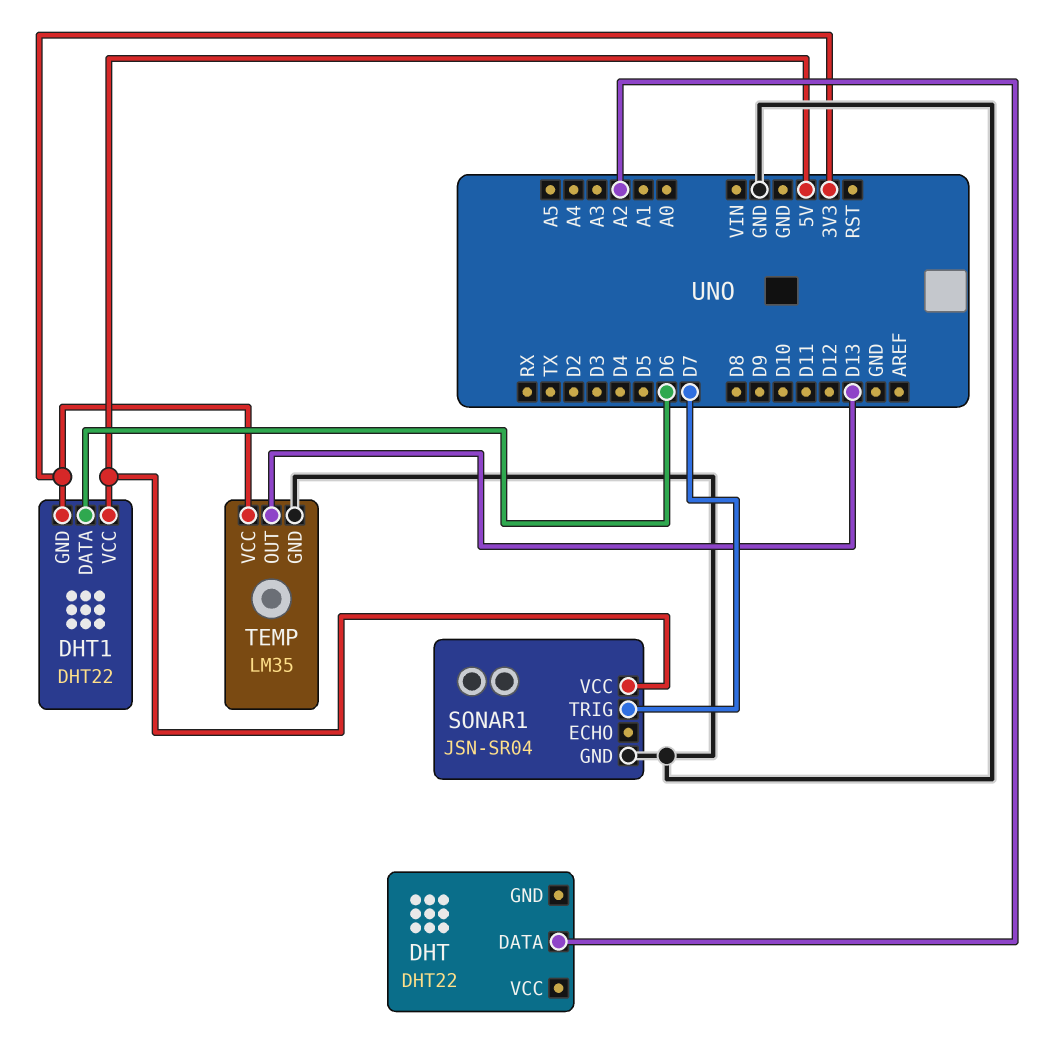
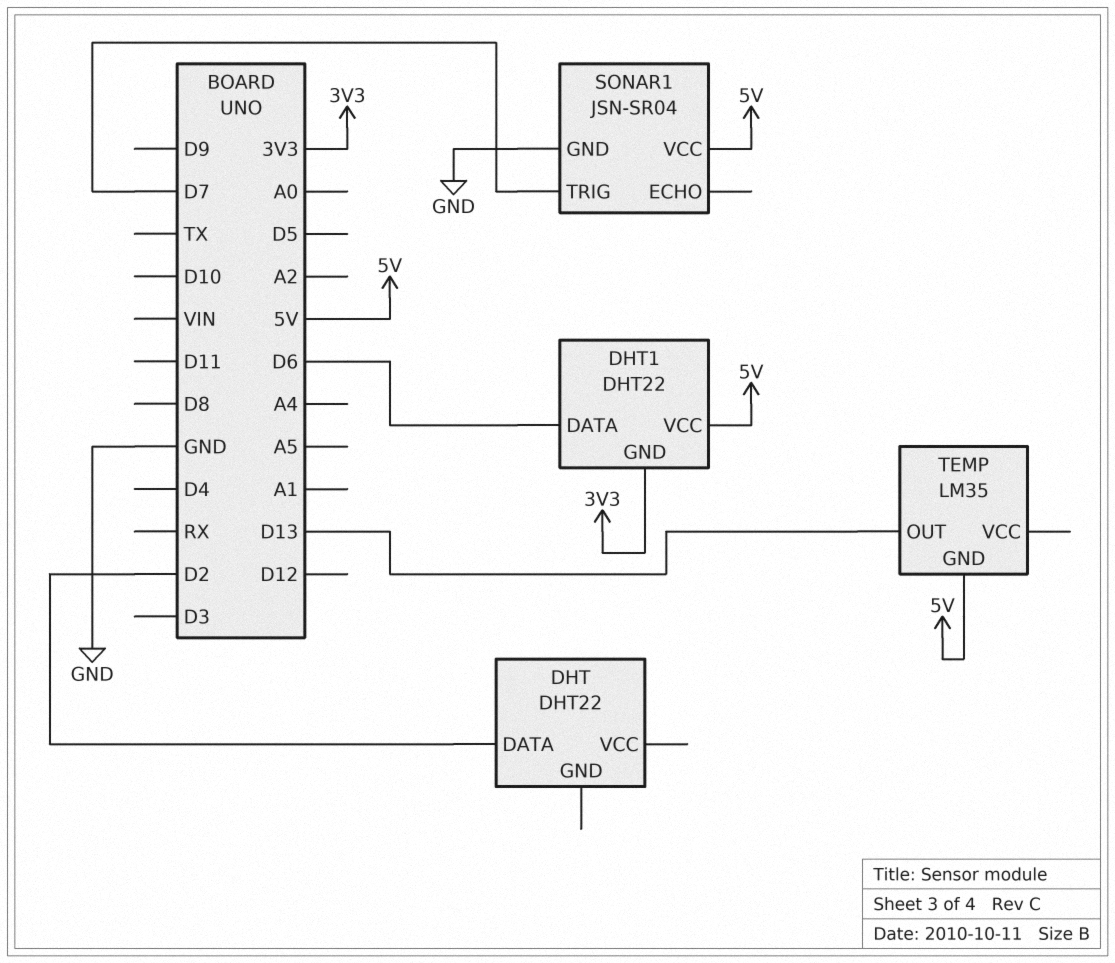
DHT pin DATA: A2 -> D2
TEMP pin GND: GND -> 5V
TEMP pin VCC: 3V3 -> none

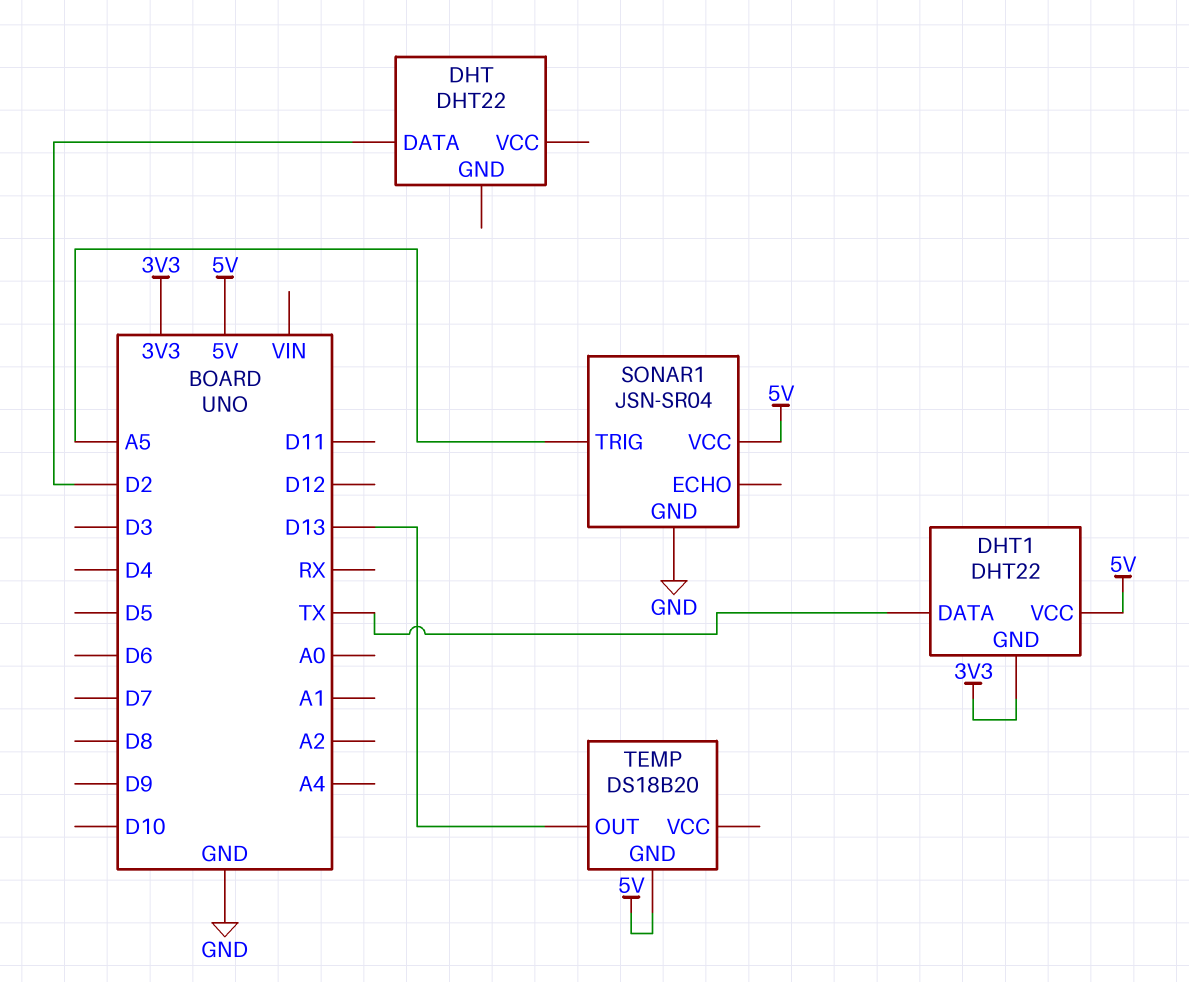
DHT1 pin DATA: D6 -> TX
SONAR1 pin TRIG: D7 -> A5
TEMP: LM35 -> DS18B20

